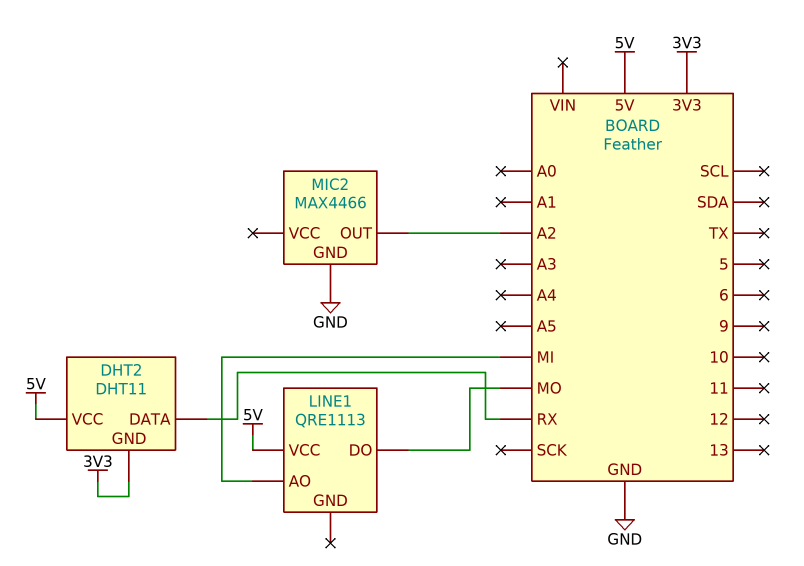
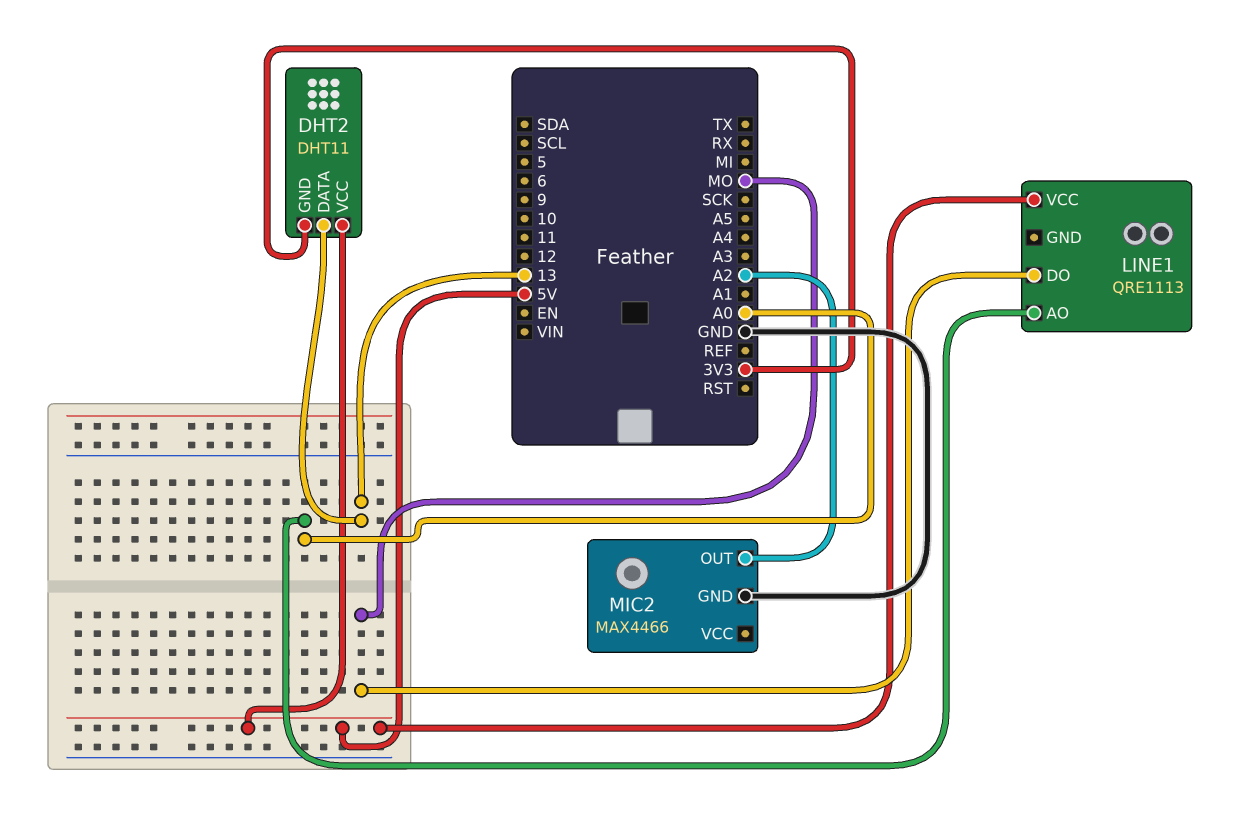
DHT2 pin DATA: RX -> 13
LINE1 pin AO: MI -> A0

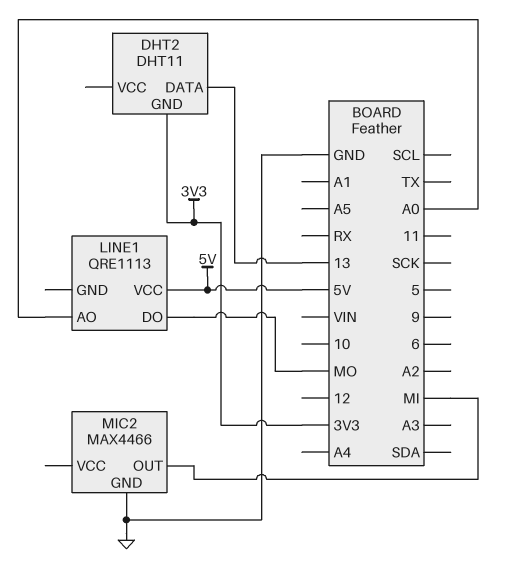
DHT2 pin VCC: 5V -> none
MIC2 pin OUT: A2 -> MI

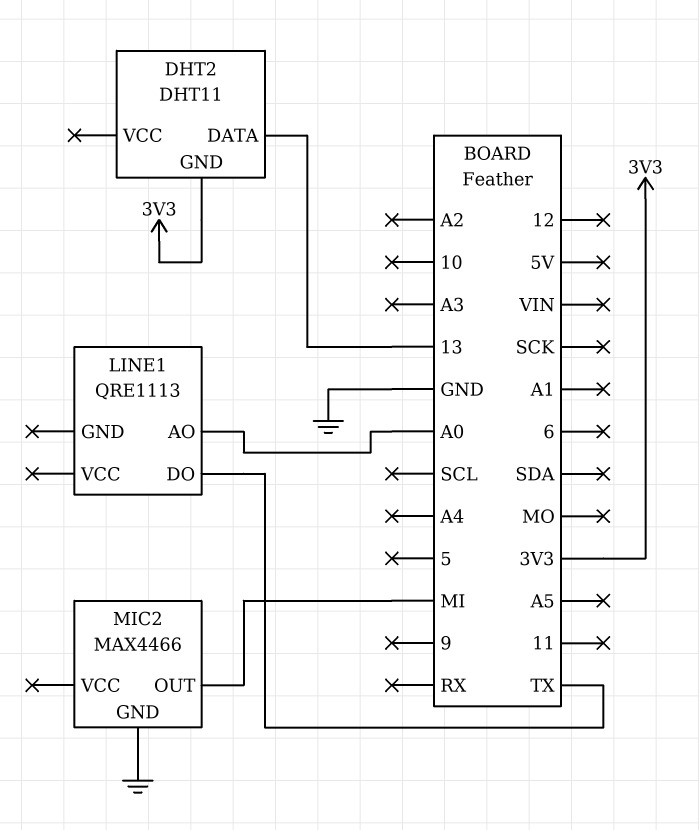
LINE1 pin DO: MO -> TX
LINE1 pin VCC: 5V -> none

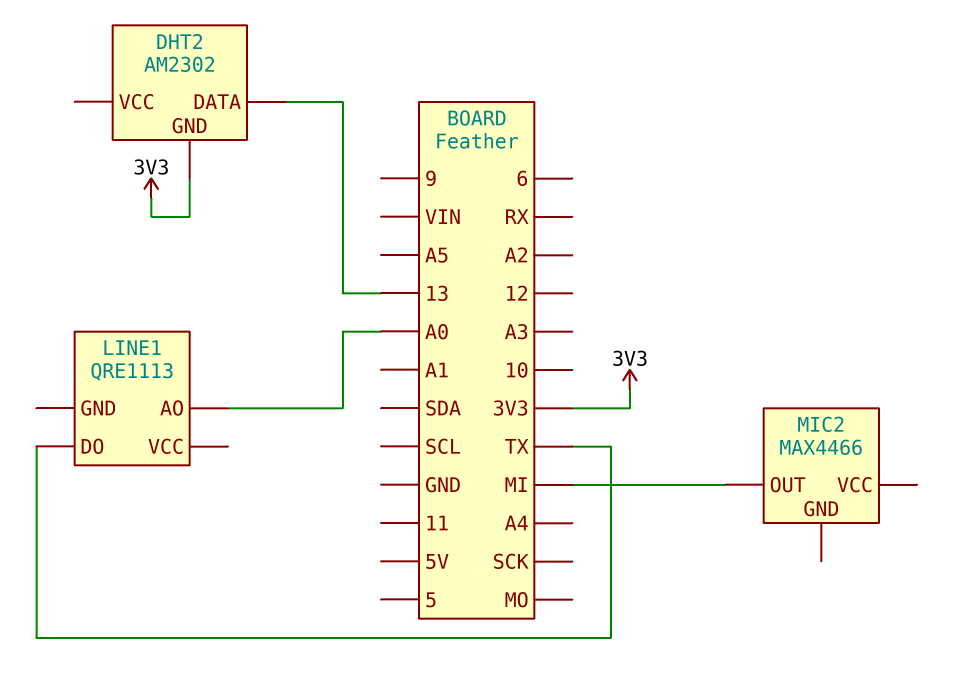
DHT2: DHT11 -> AM2302
MIC2 pin GND: GND -> none

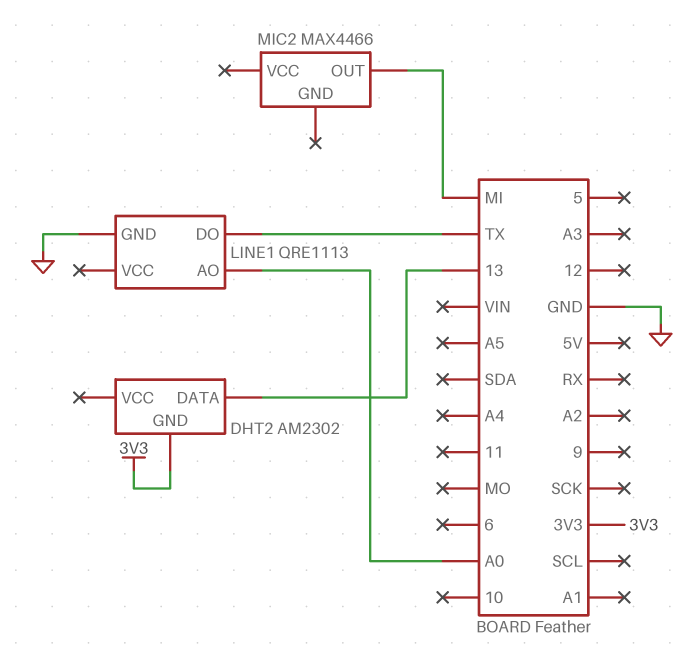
LINE1 pin GND: none -> GND

